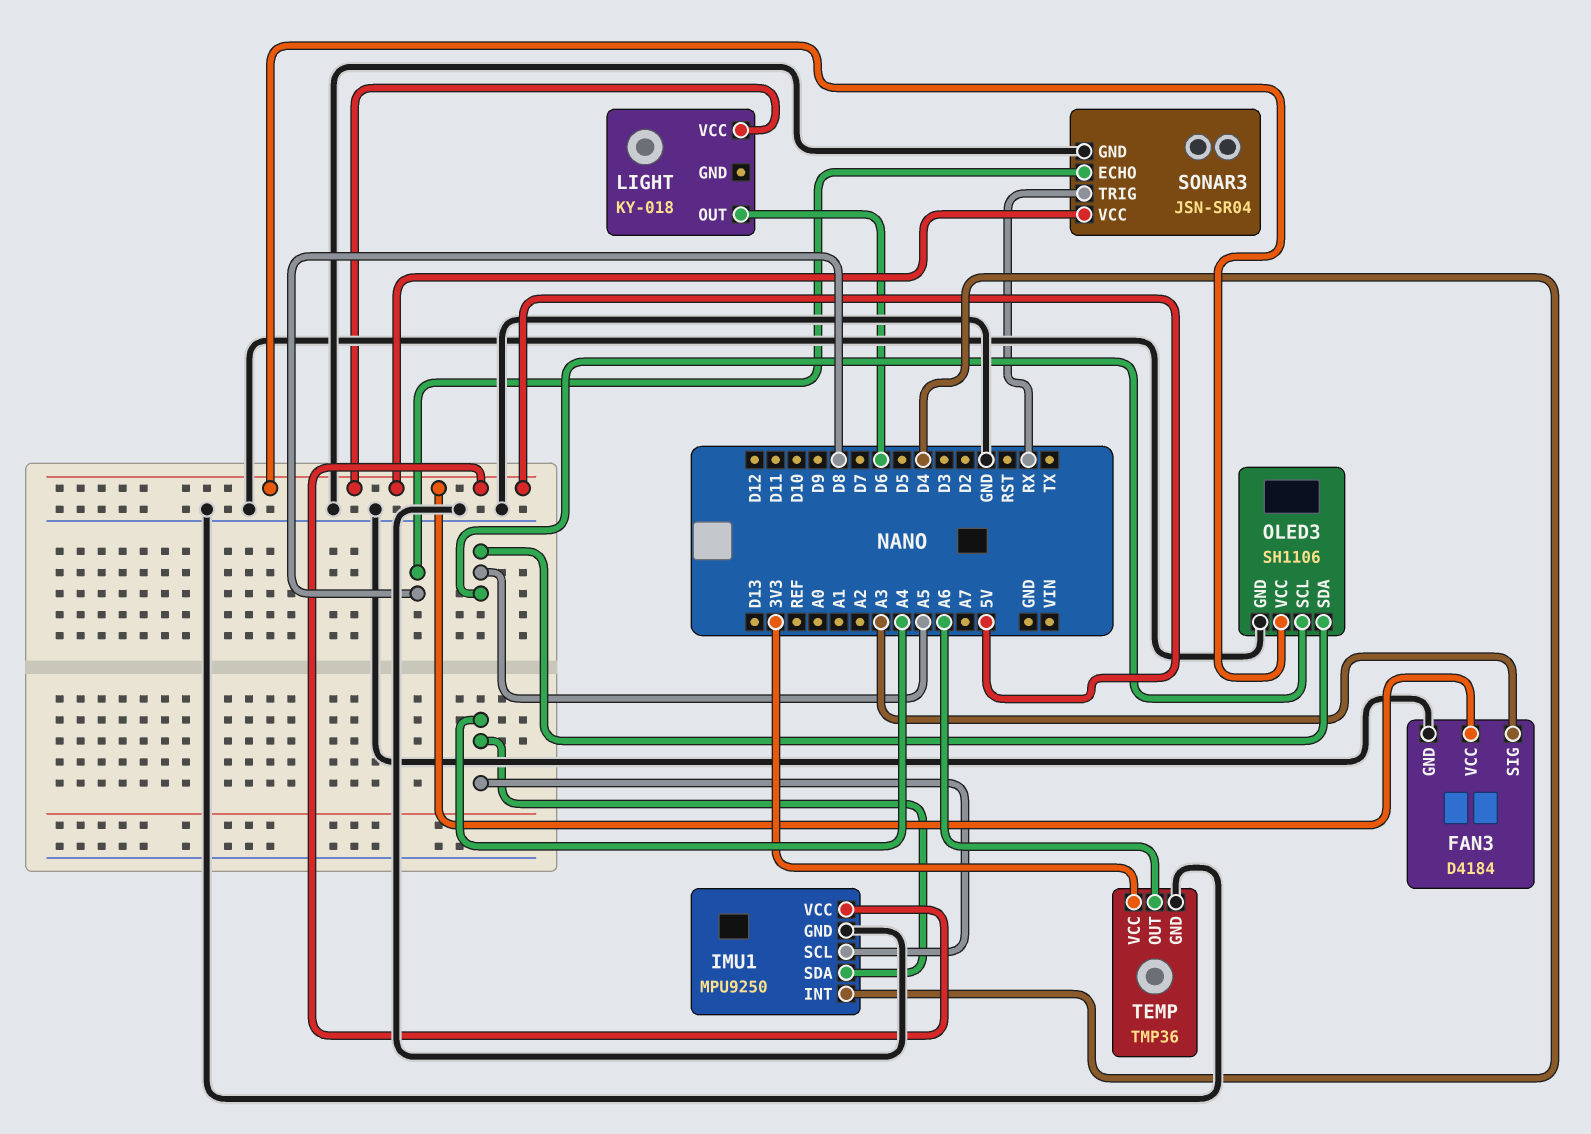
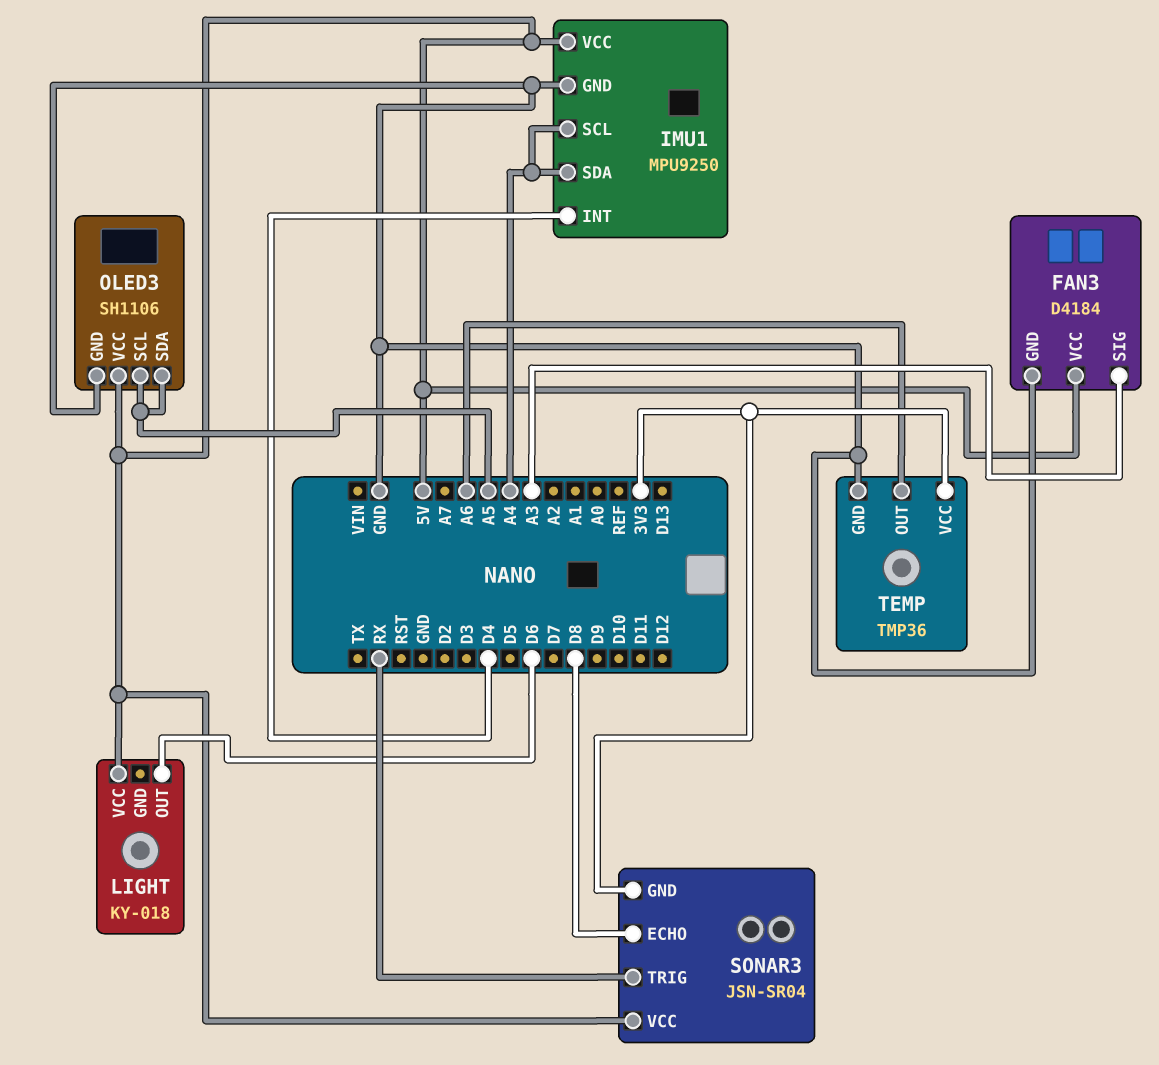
SONAR3 pin GND: GND -> 3V3

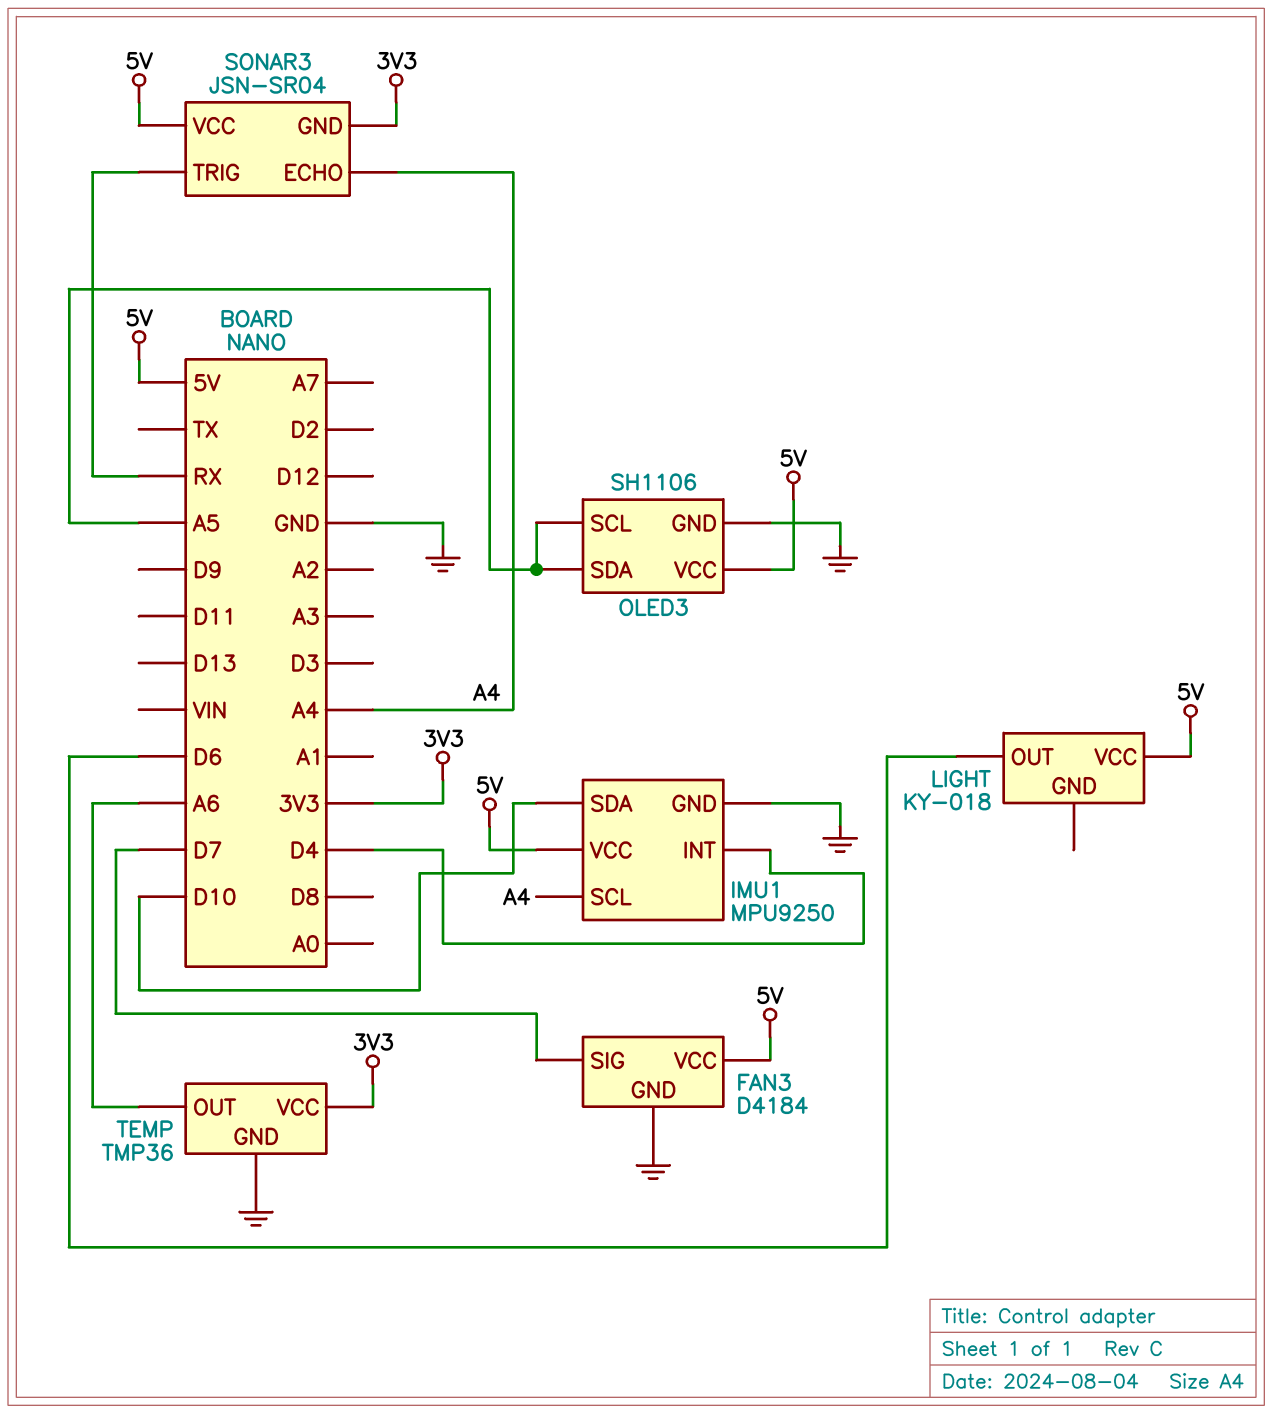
FAN3 pin SIG: A3 -> D7
IMU1 pin SDA: A4 -> D10
SONAR3 pin ECHO: D8 -> A4

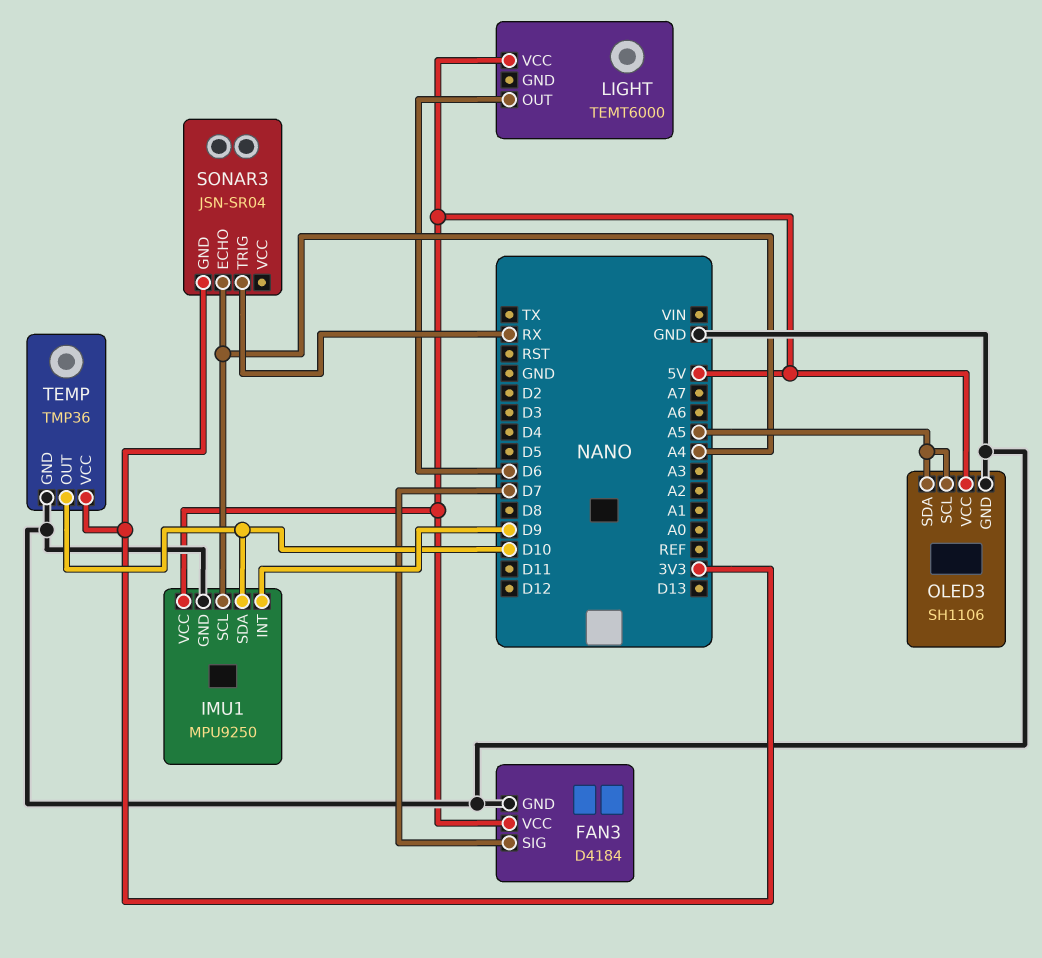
IMU1 pin INT: D4 -> D9
LIGHT: KY-018 -> TEMT6000
SONAR3 pin VCC: 5V -> none
TEMP pin OUT: A6 -> D10

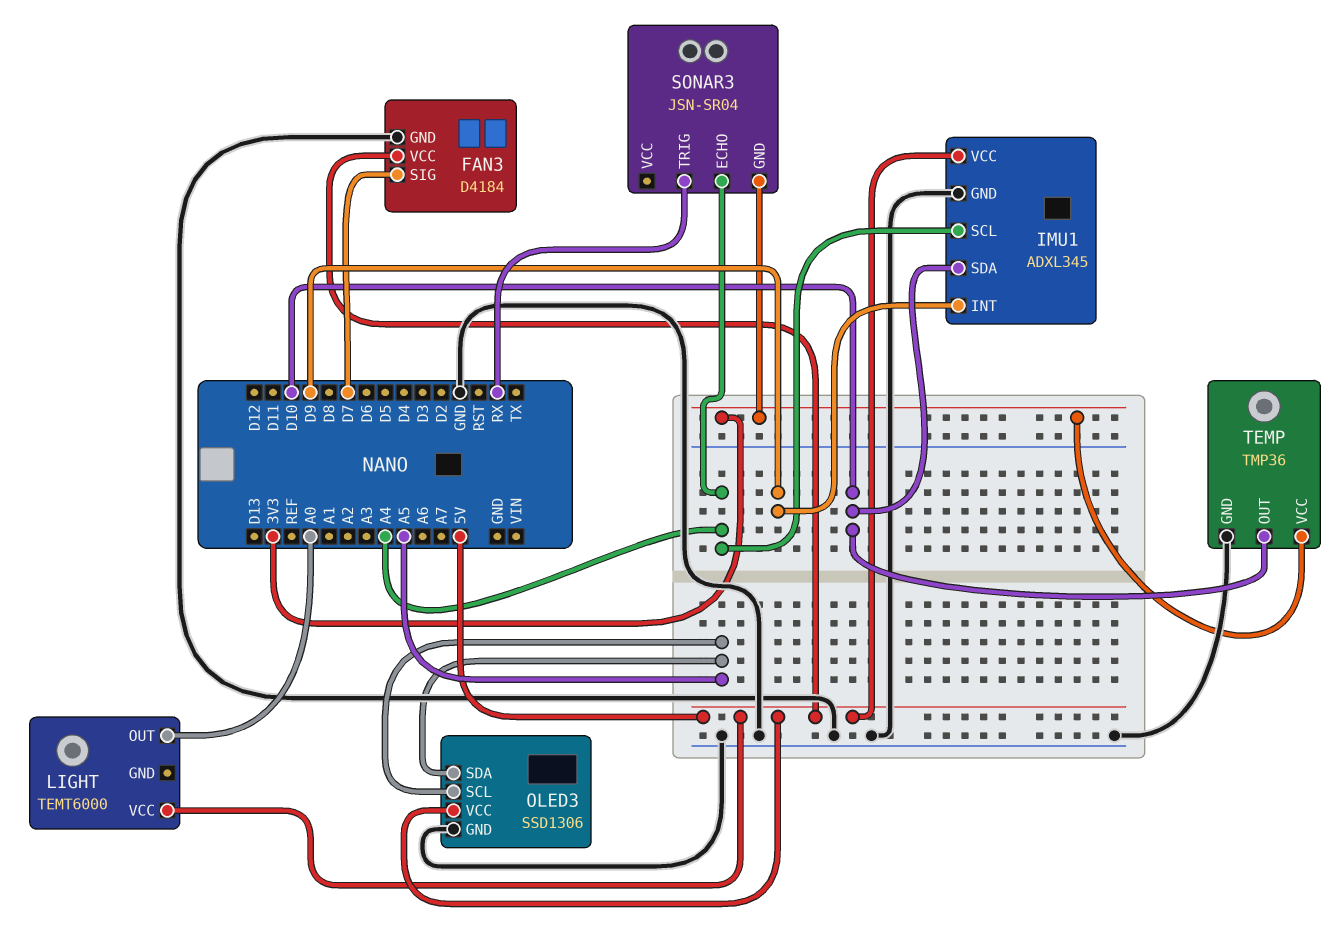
IMU1: MPU9250 -> ADXL345
LIGHT pin OUT: D6 -> A0
OLED3: SH1106 -> SSD1306

